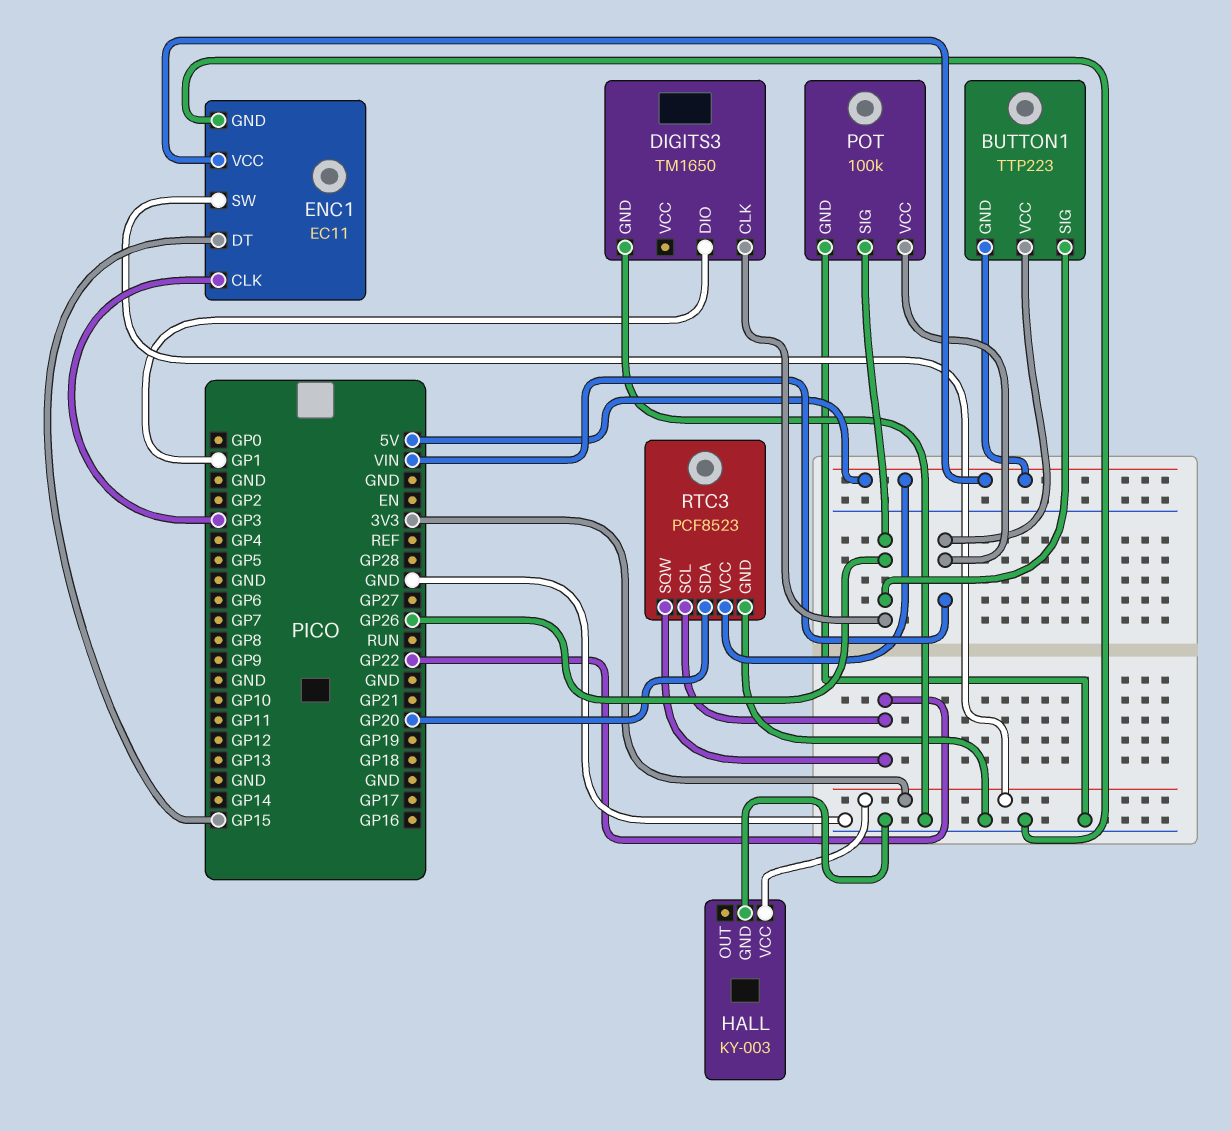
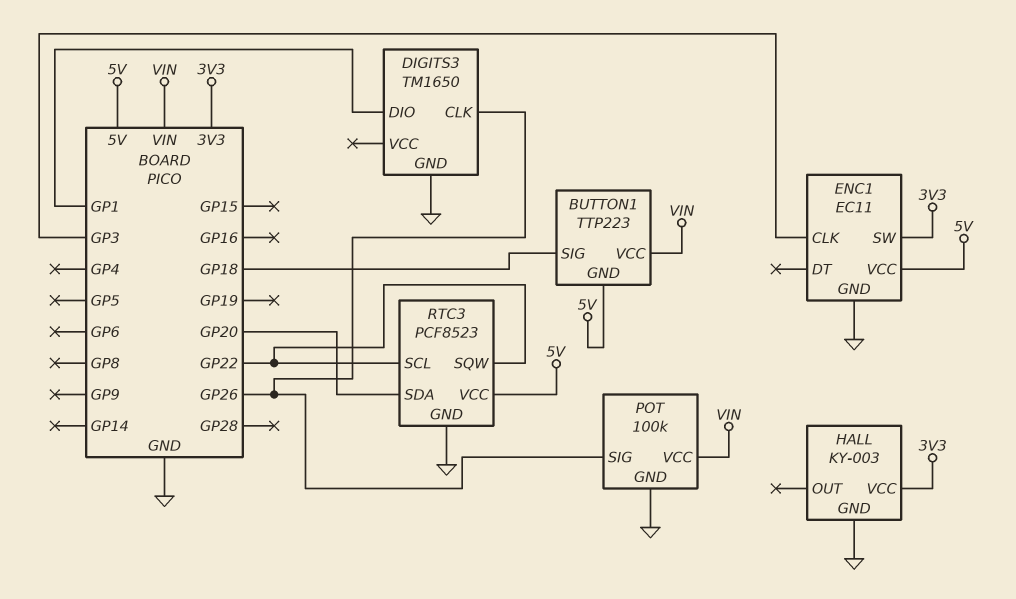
BUTTON1 pin SIG: GP26 -> GP18
ENC1 pin DT: GP15 -> none

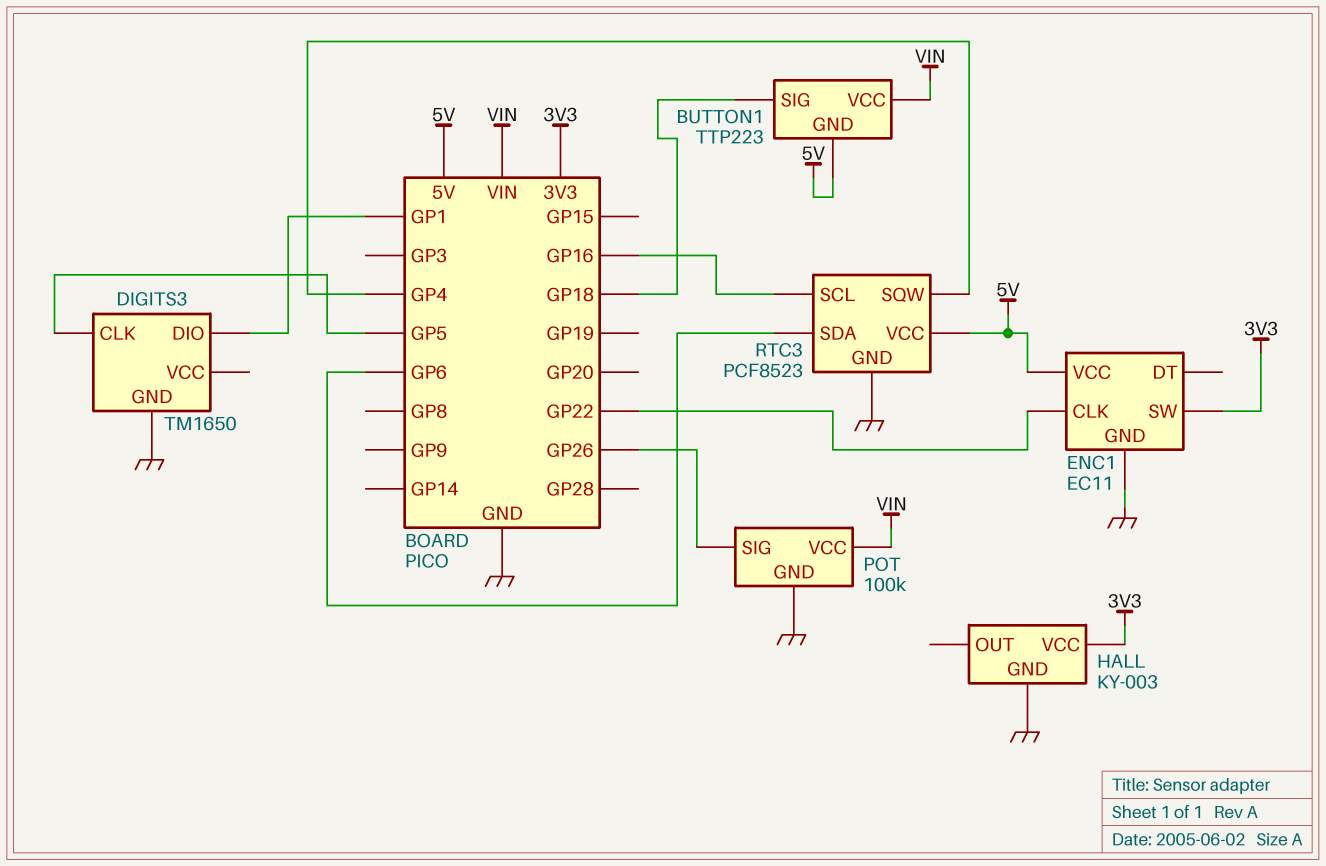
DIGITS3 pin CLK: GP26 -> GP5
ENC1 pin CLK: GP3 -> GP22
RTC3 pin SCL: GP22 -> GP16
RTC3 pin SDA: GP20 -> GP6
RTC3 pin SQW: GP22 -> GP4

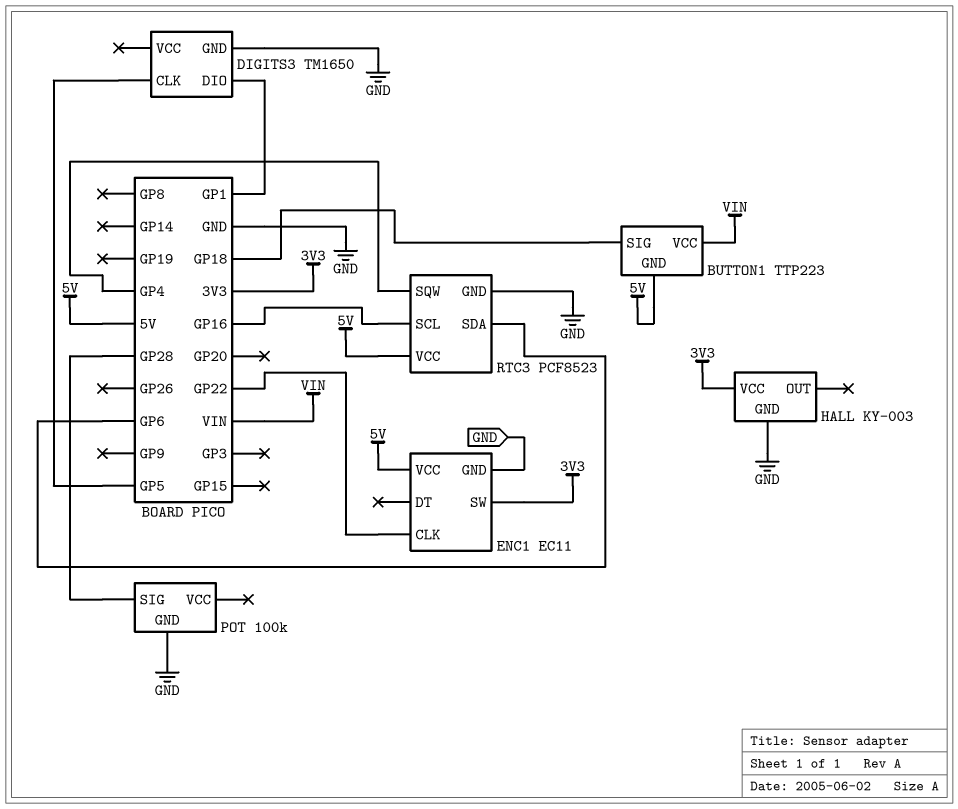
POT pin SIG: GP26 -> GP28
POT pin VCC: VIN -> none

